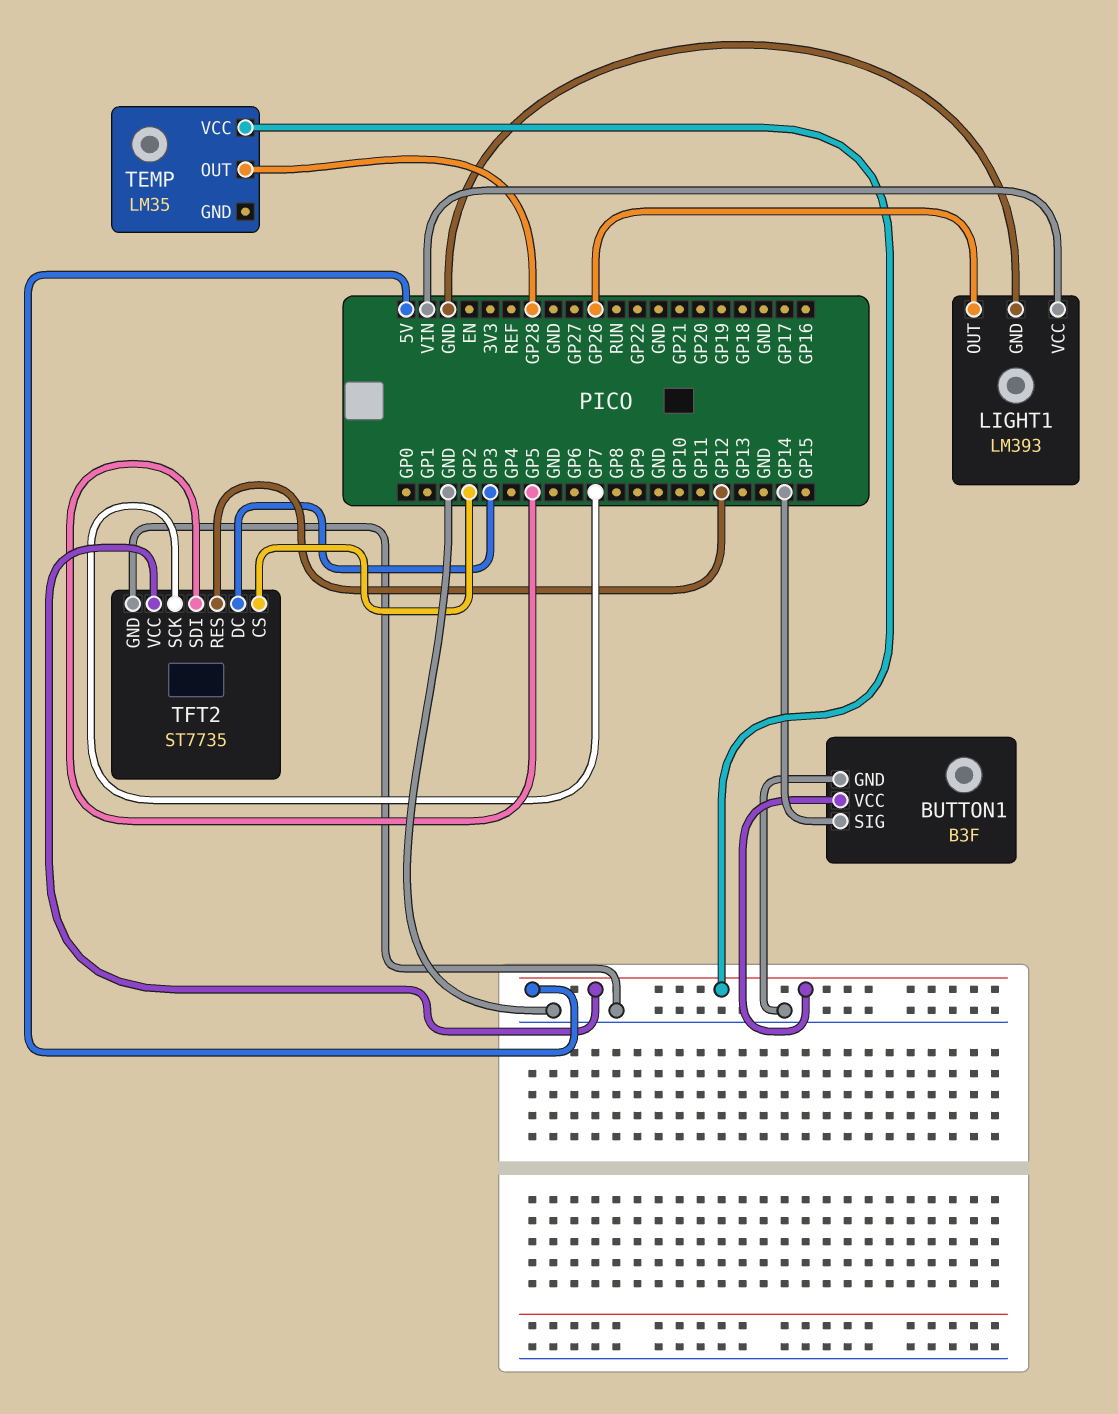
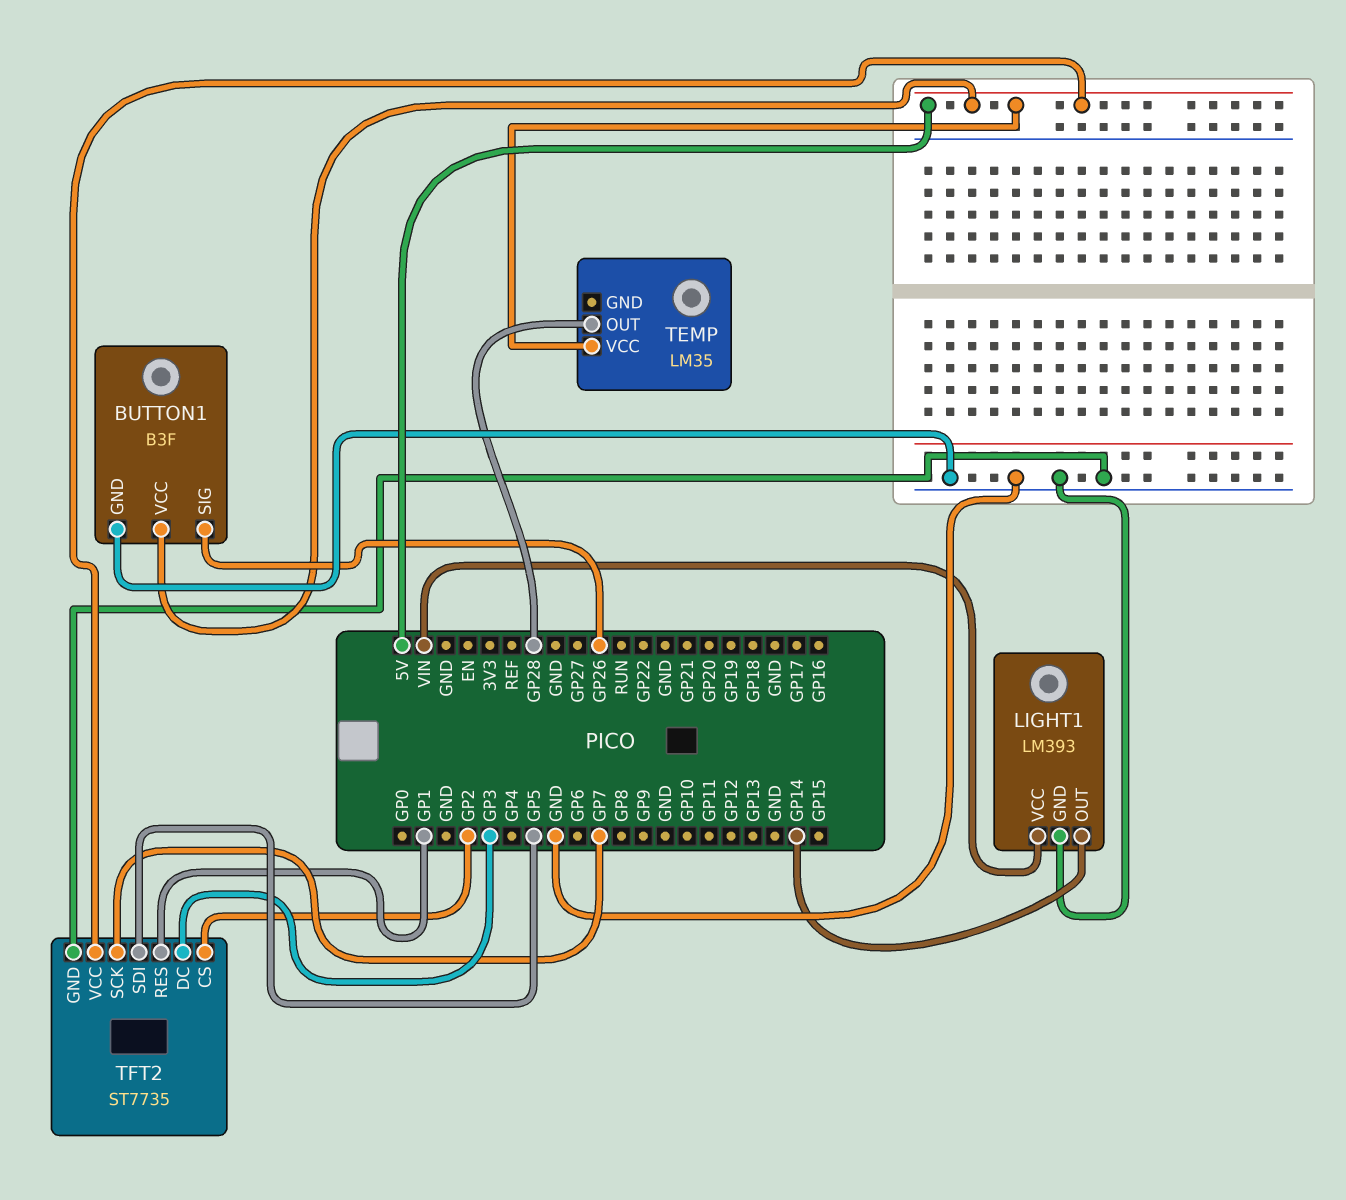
BUTTON1 pin SIG: GP14 -> GP26
LIGHT1 pin OUT: GP26 -> GP14
TFT2 pin RES: GP12 -> GP1

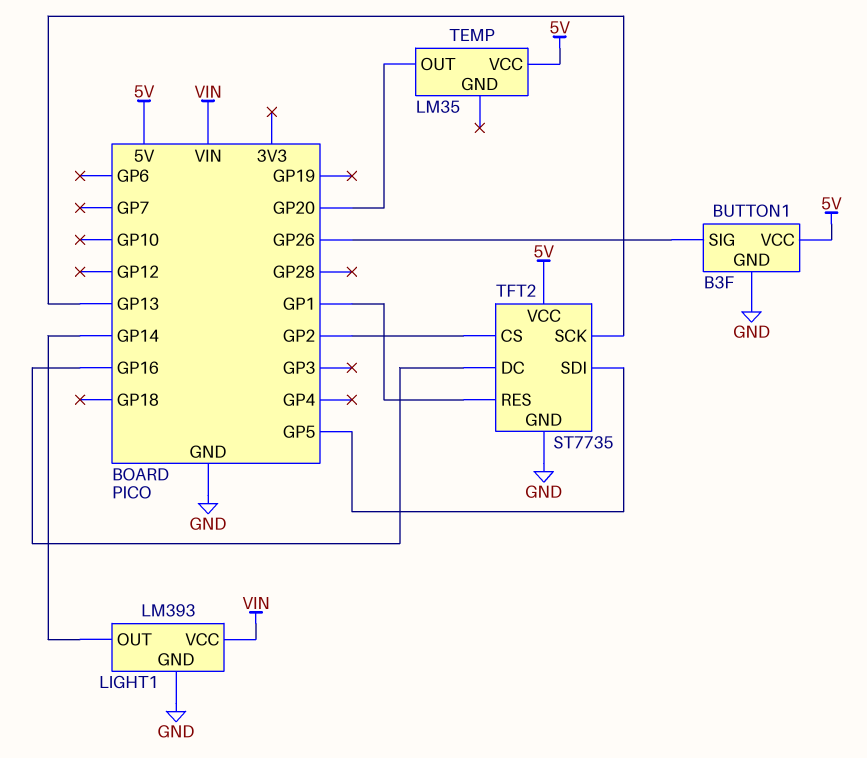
TEMP pin OUT: GP28 -> GP20
TFT2 pin DC: GP3 -> GP16
TFT2 pin SCK: GP7 -> GP13

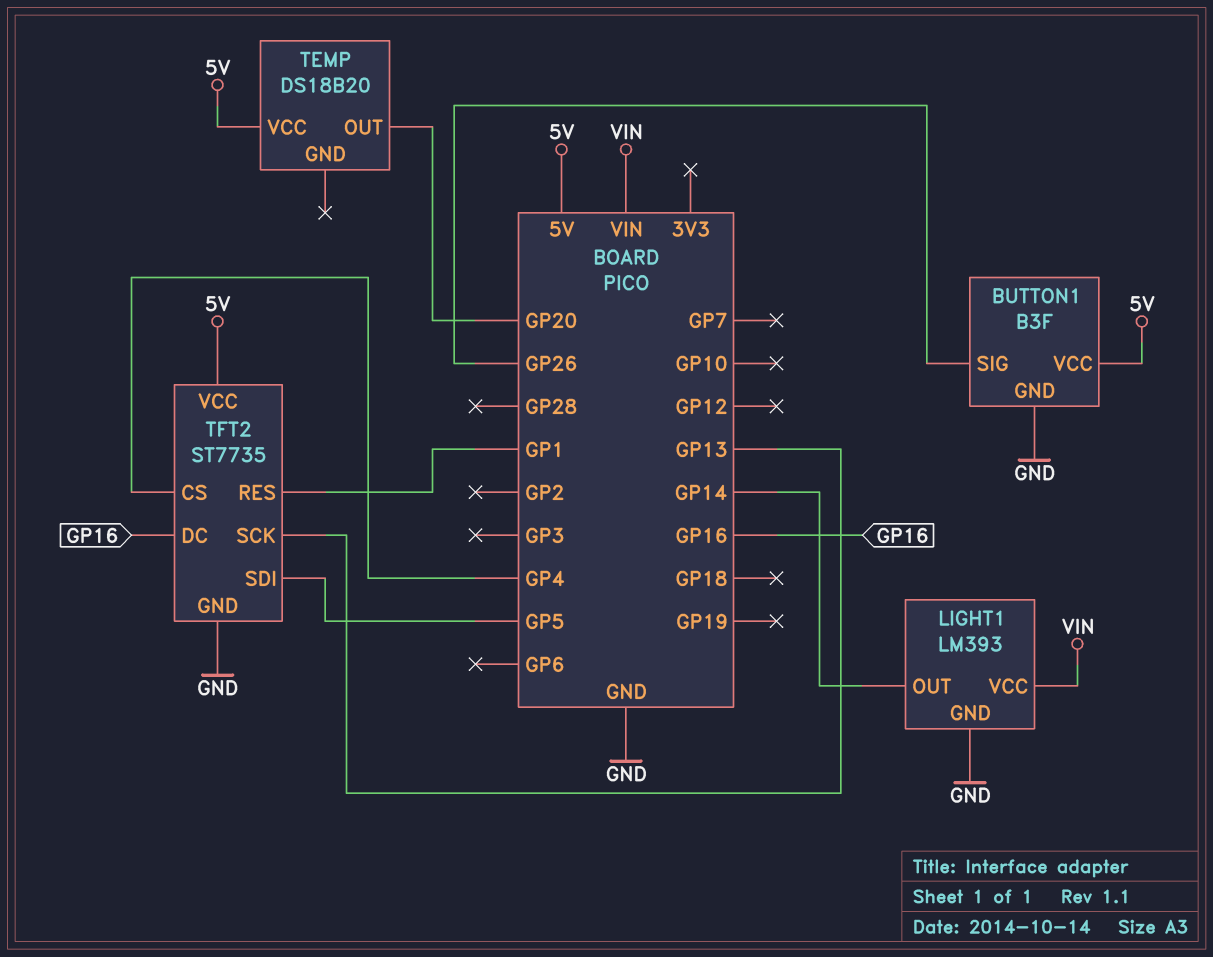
TEMP: LM35 -> DS18B20
TFT2 pin CS: GP2 -> GP4

